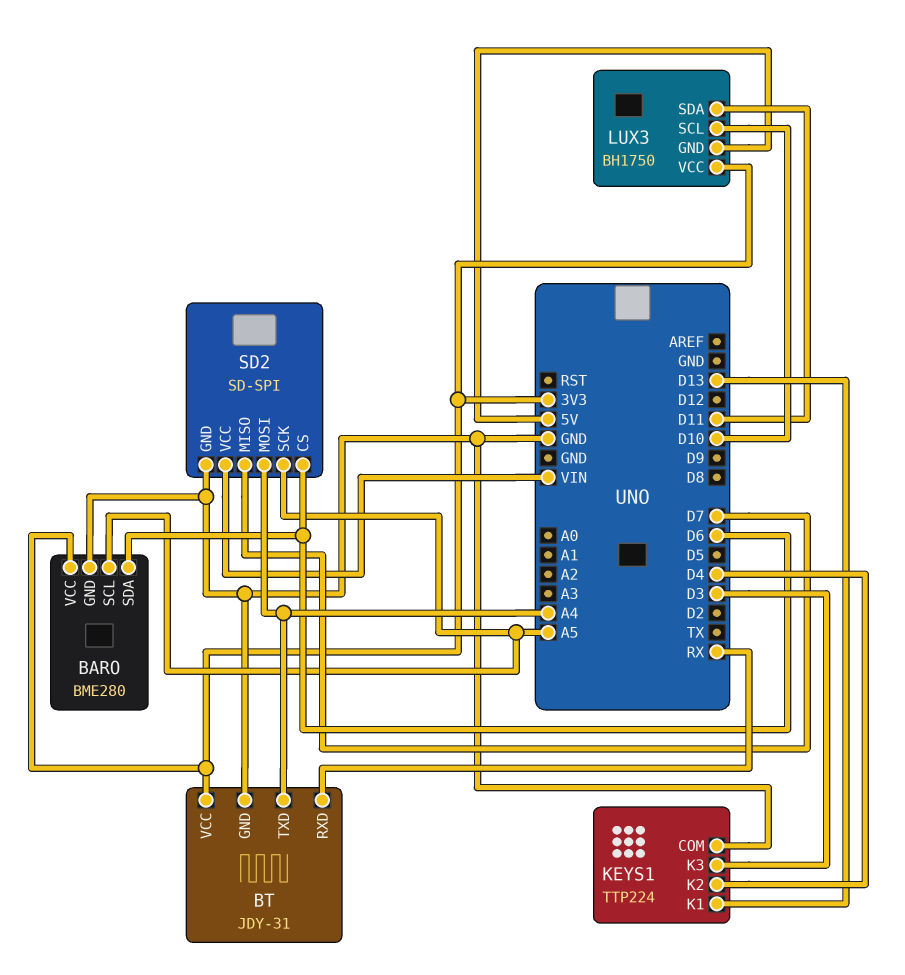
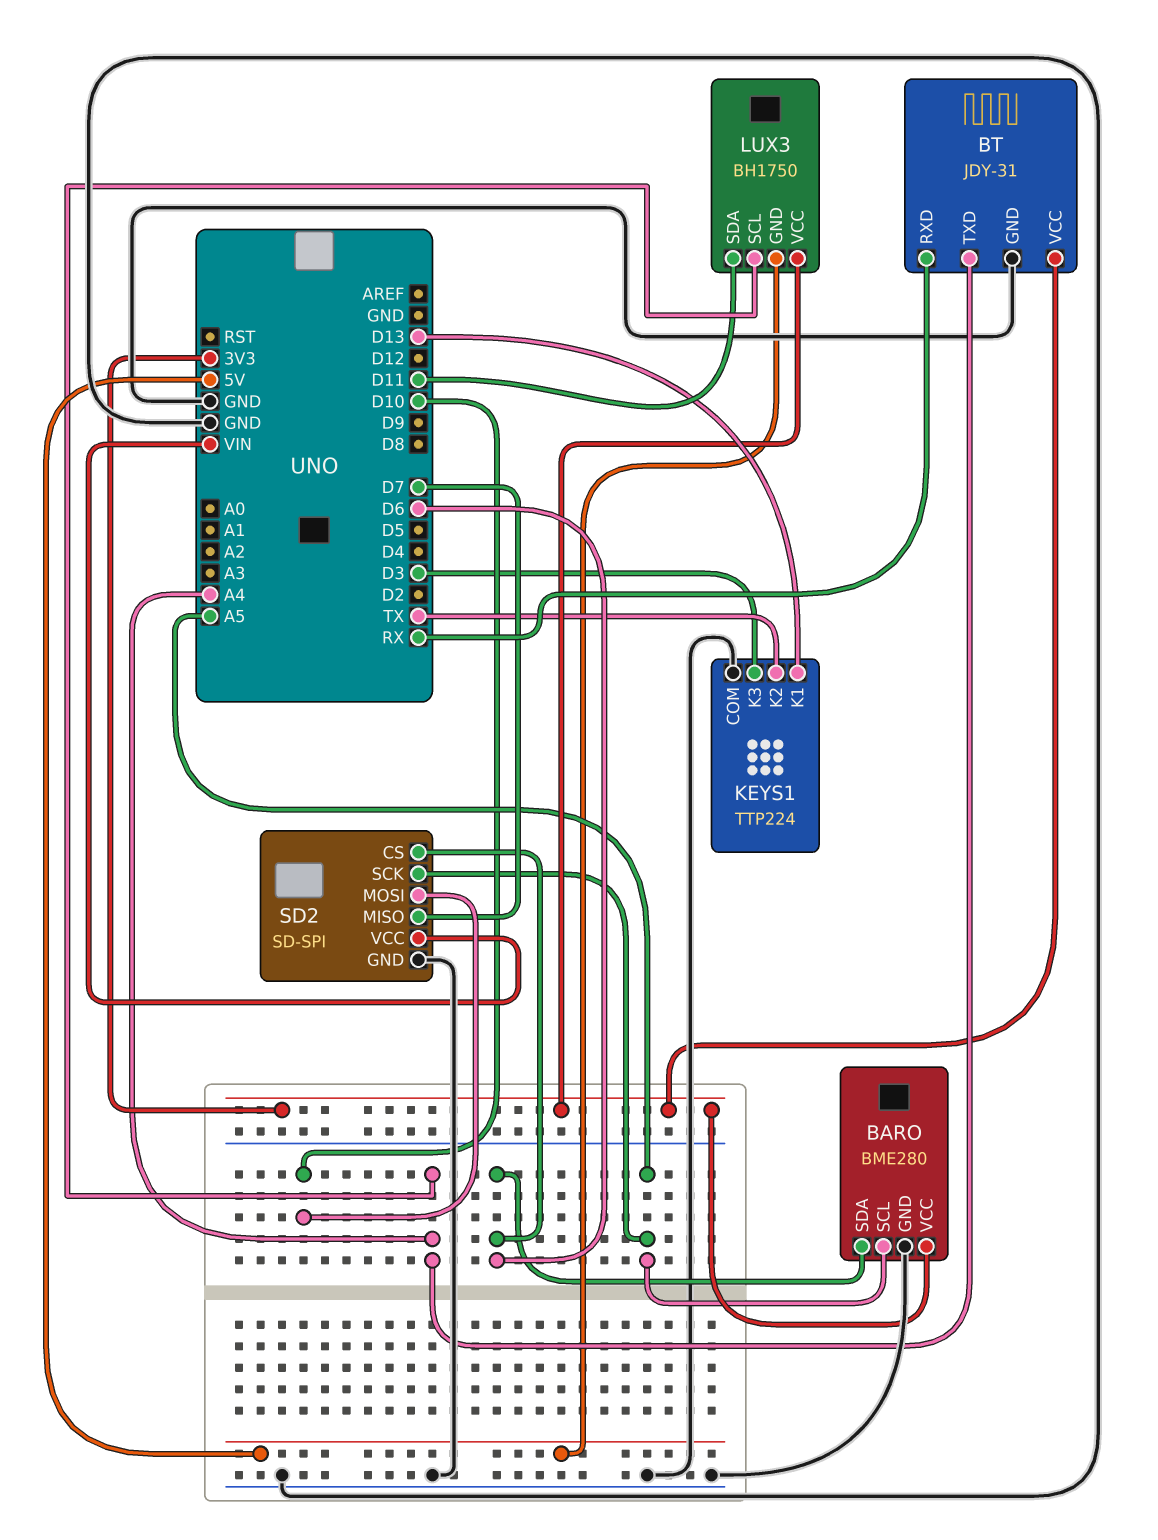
KEYS1 pin K2: D4 -> TX
LUX3 pin SCL: D10 -> A4
SD2 pin MOSI: A4 -> D10

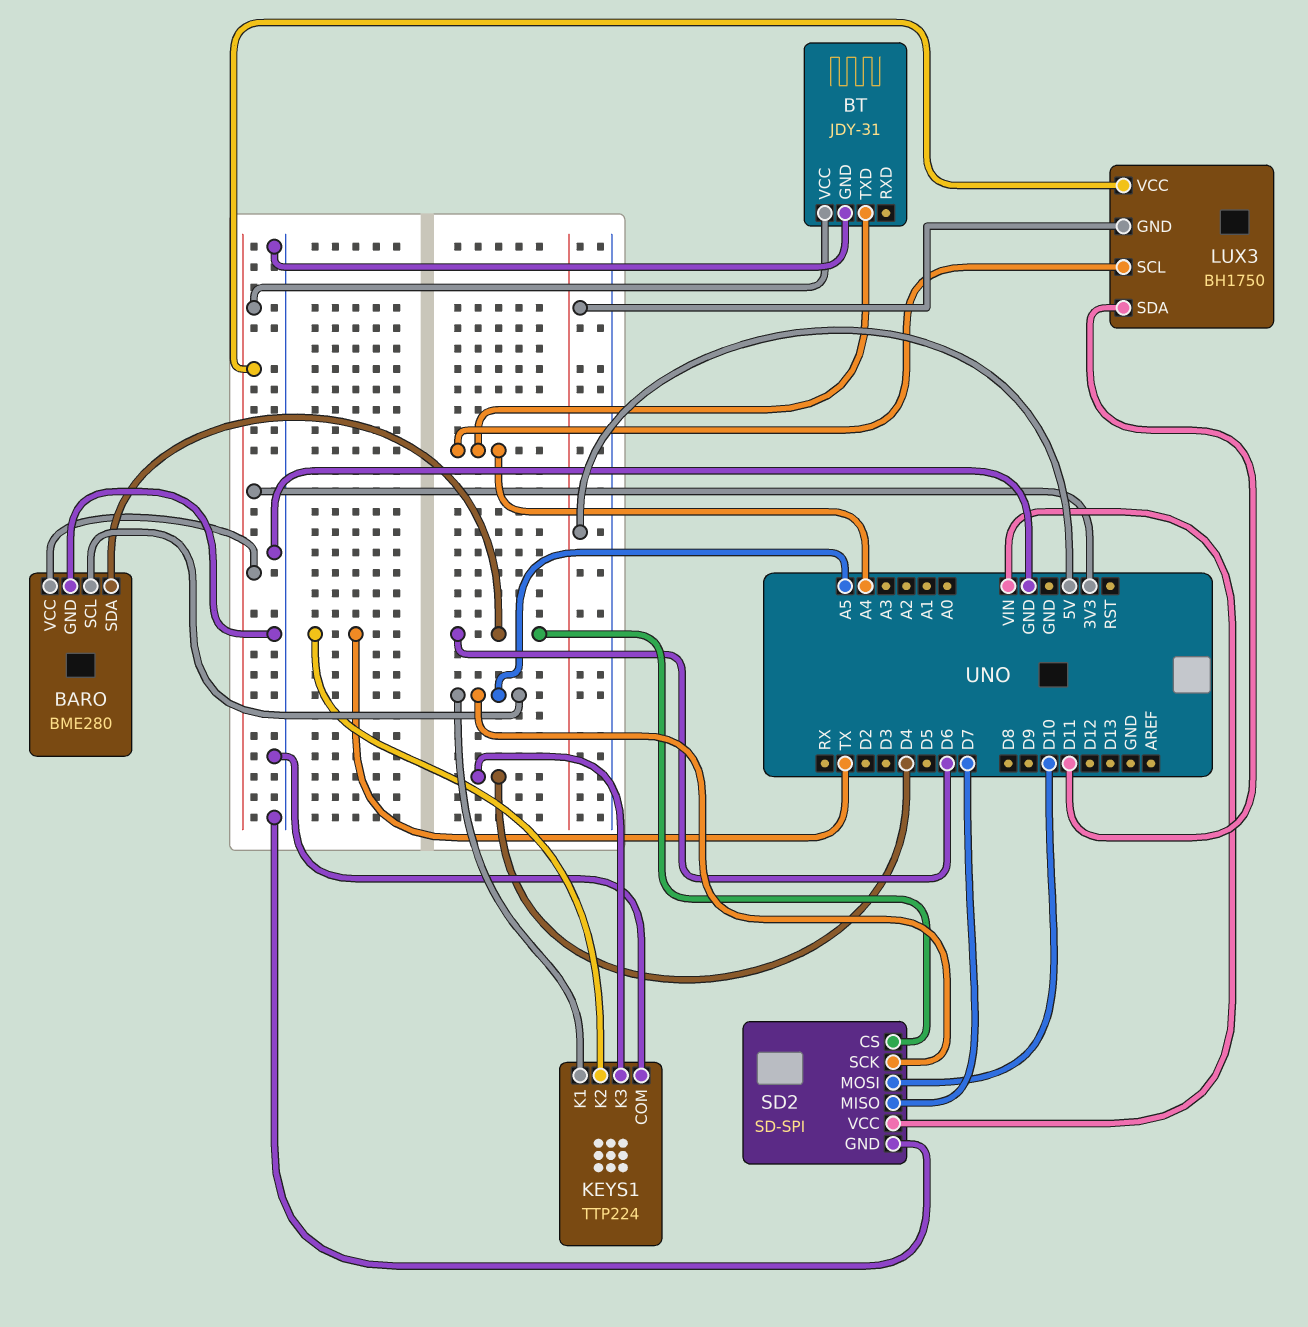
BT pin RXD: RX -> none
KEYS1 pin K1: D13 -> A5
KEYS1 pin K3: D3 -> D4

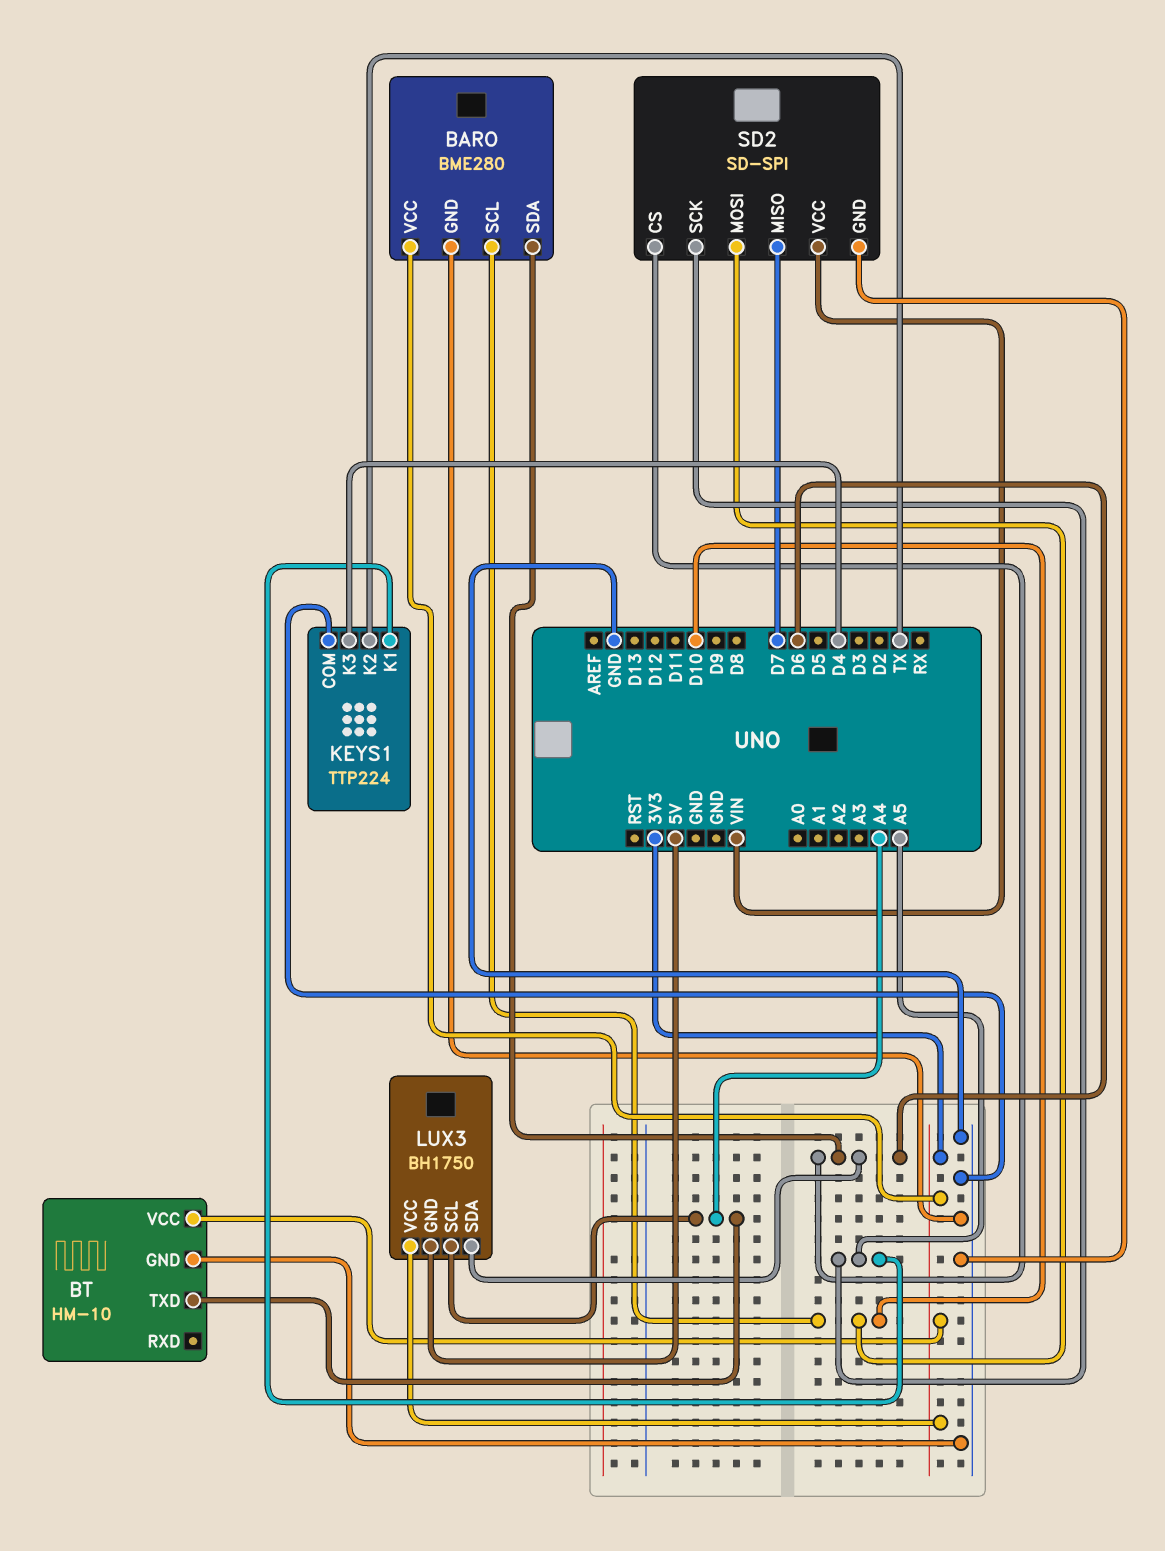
BARO pin SCL: A5 -> D10
BT: JDY-31 -> HM-10
LUX3 pin SDA: D11 -> D6

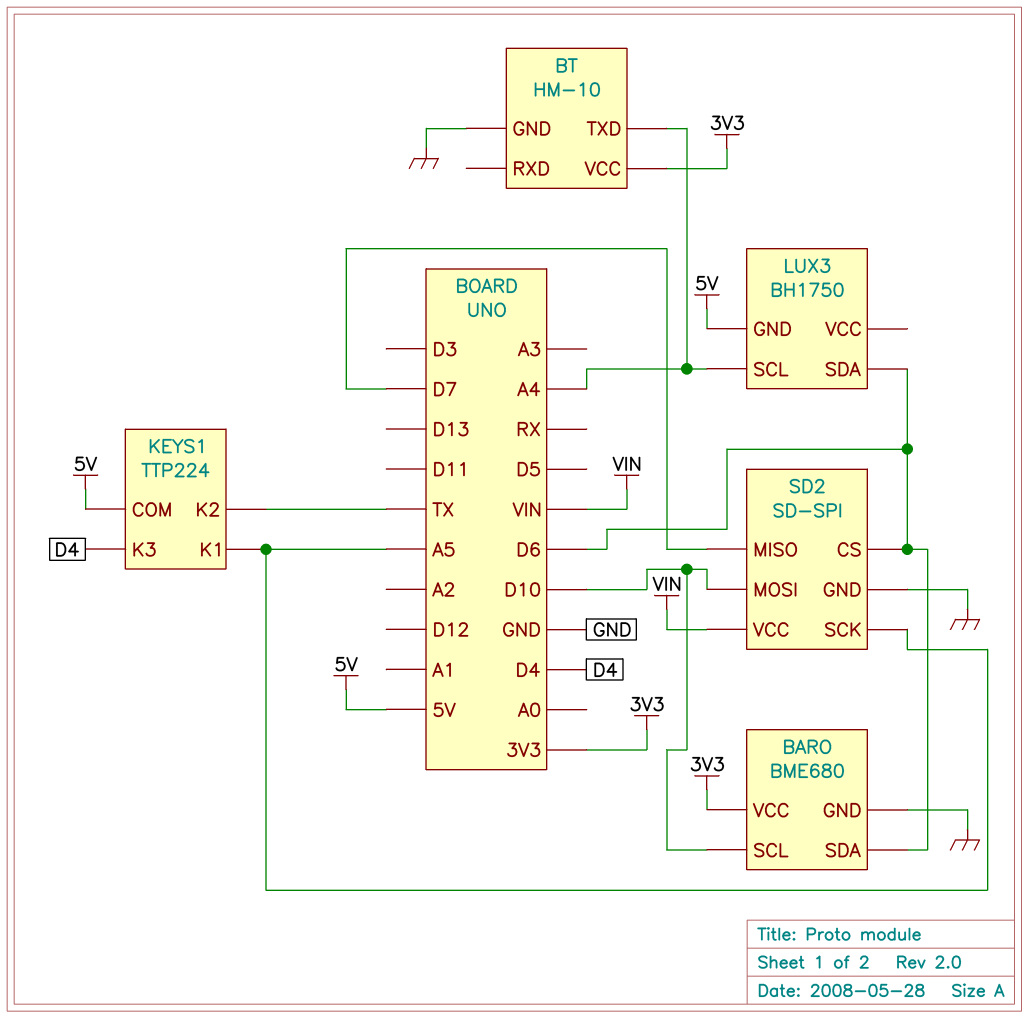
BARO: BME280 -> BME680
KEYS1 pin COM: GND -> 5V
LUX3 pin VCC: 3V3 -> none

